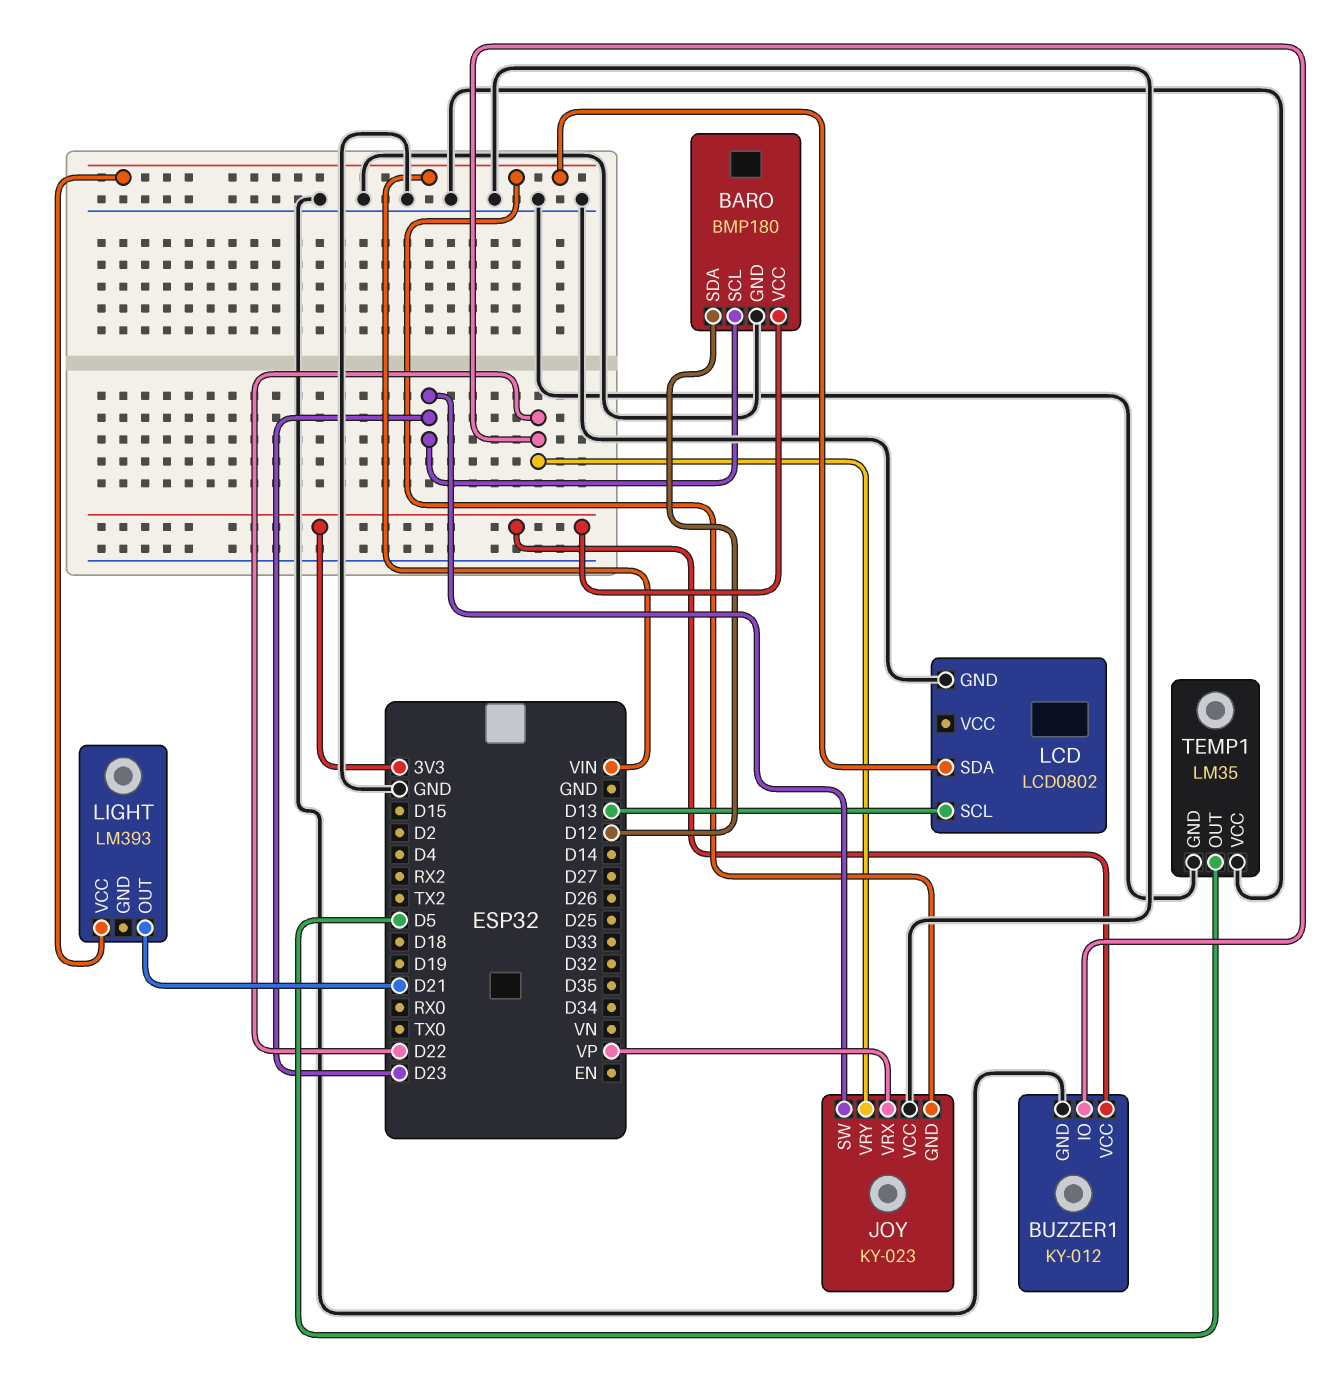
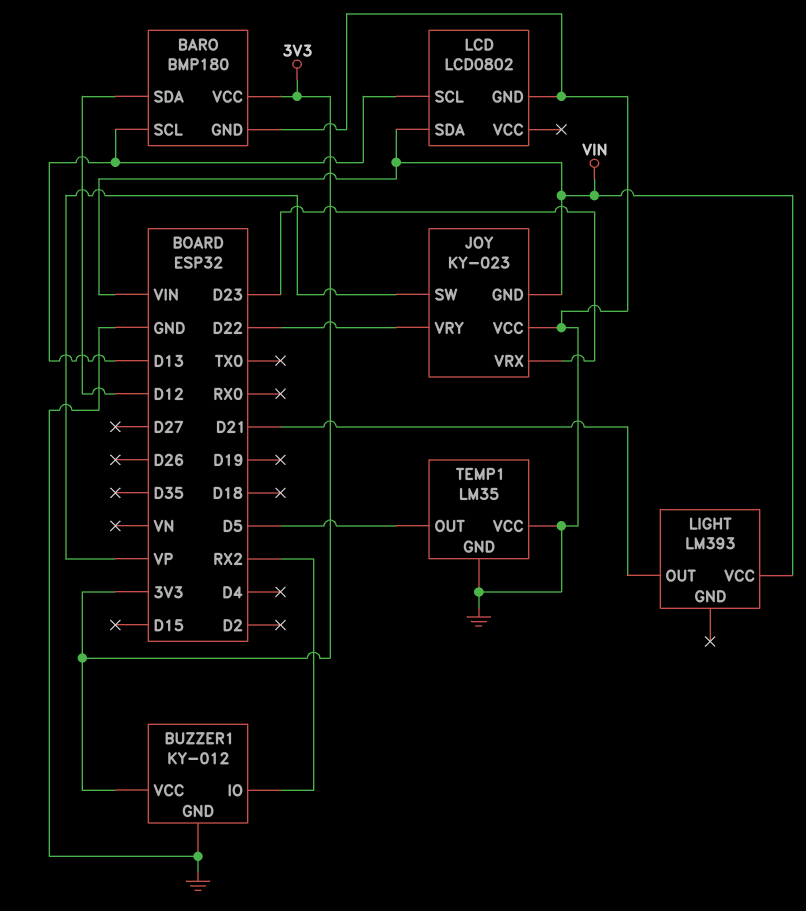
BARO pin SCL: D23 -> D13
BUZZER1 pin IO: D22 -> RX2
JOY pin SW: D23 -> VP
JOY pin VRX: VP -> D23

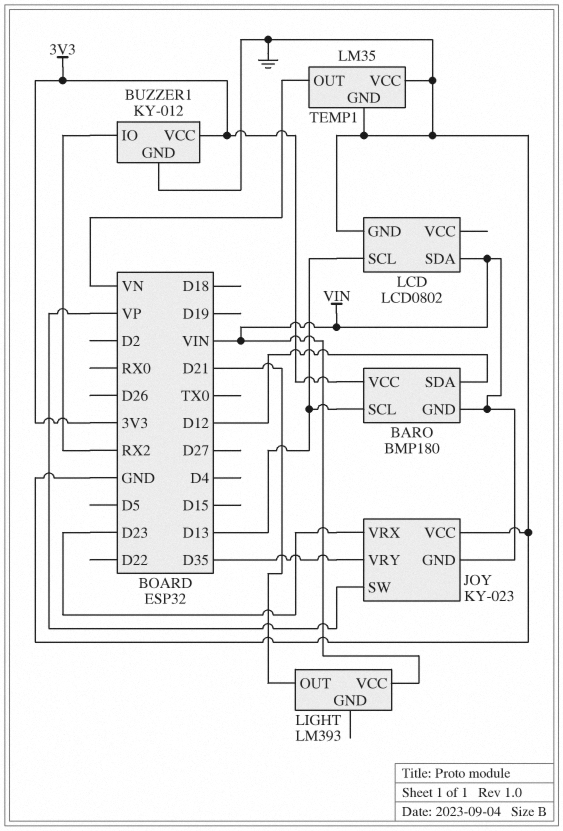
BARO pin GND: GND -> VIN
JOY pin VRY: D22 -> D35
TEMP1 pin OUT: D5 -> VN

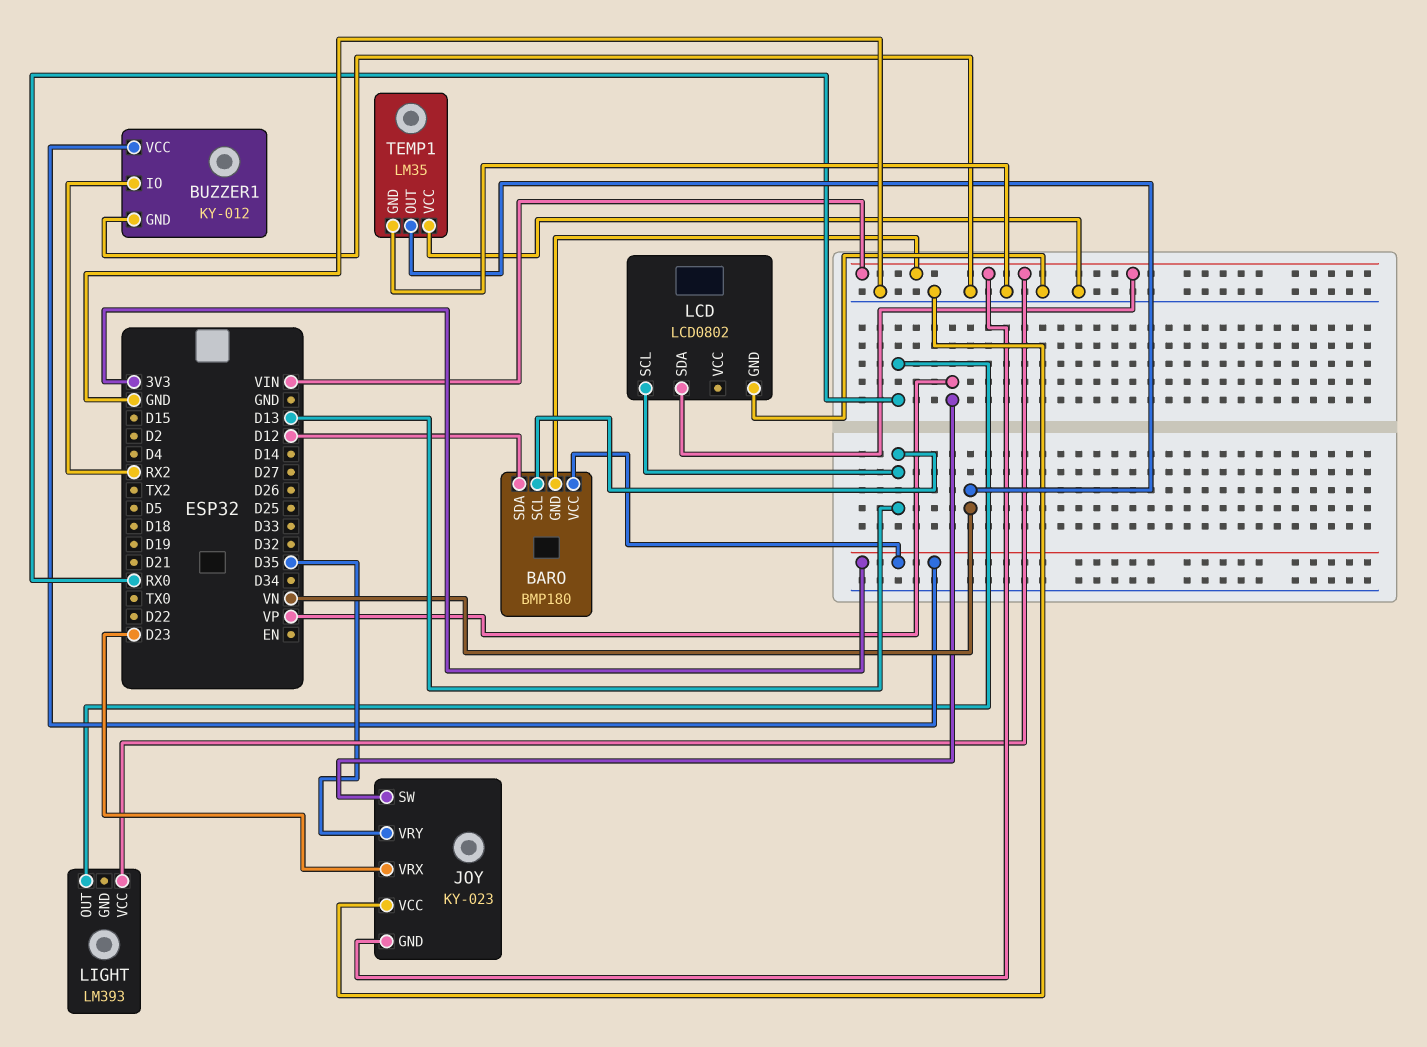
LIGHT pin OUT: D21 -> RX0

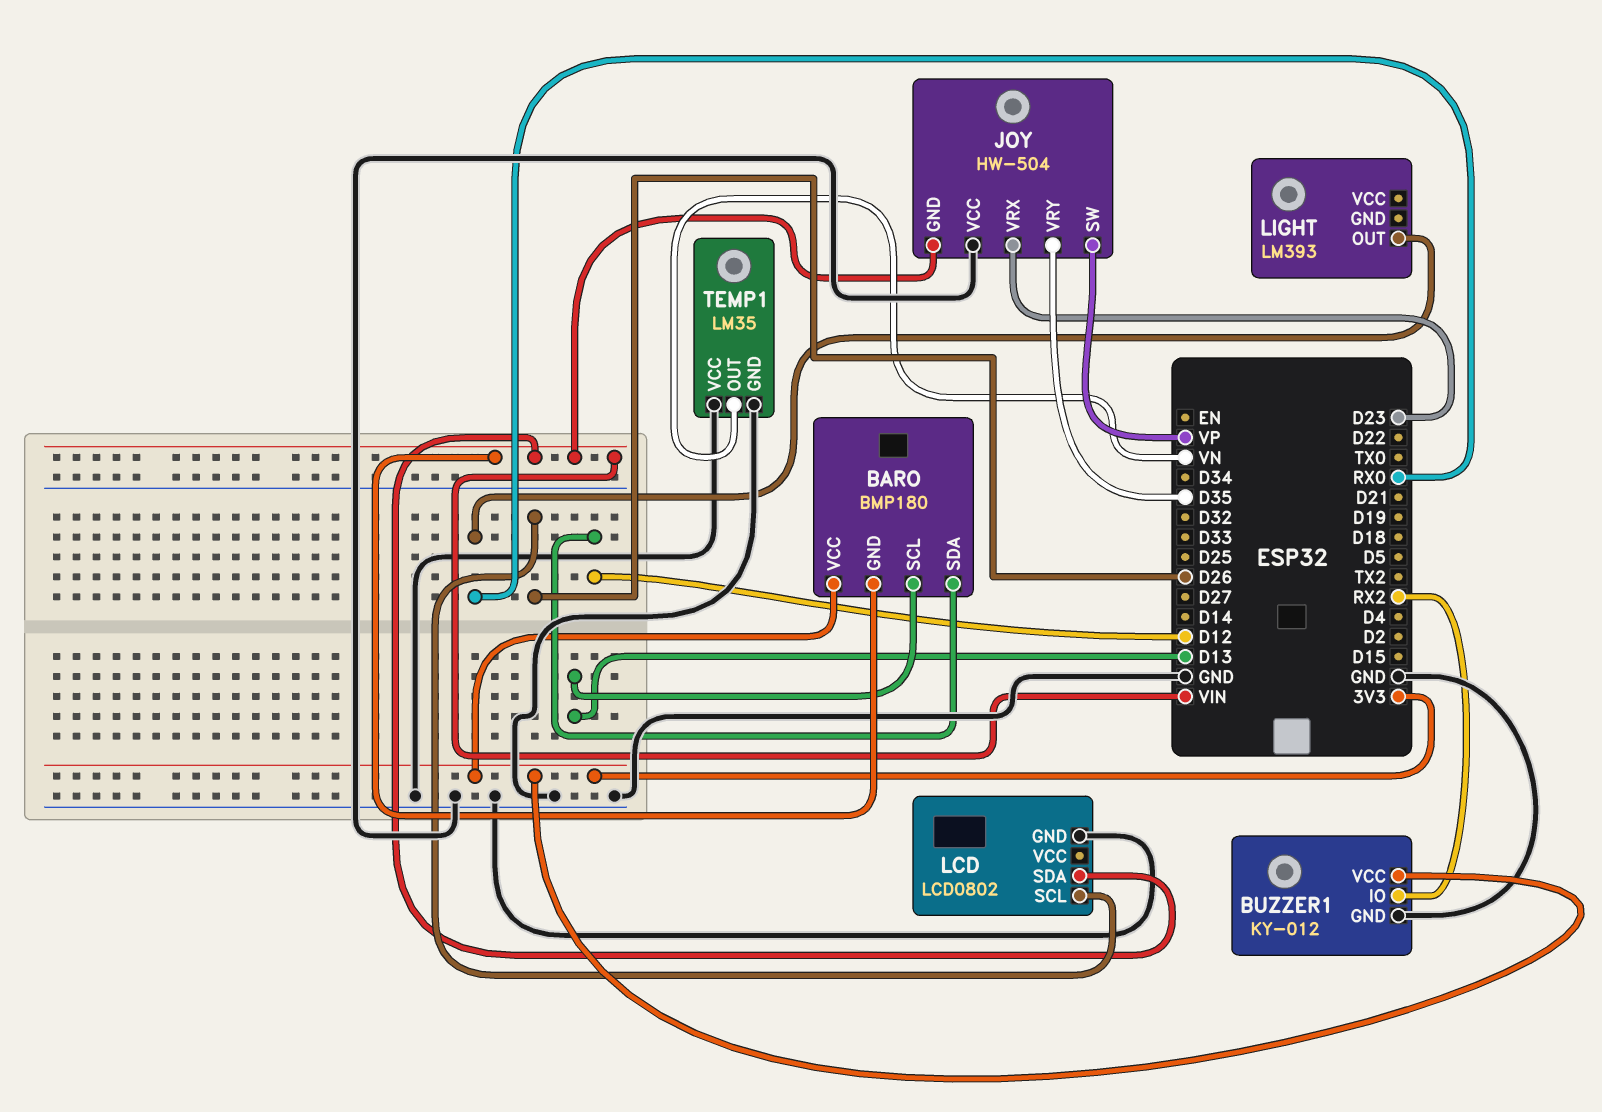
JOY: KY-023 -> HW-504
LCD pin SCL: D13 -> D26
LIGHT pin VCC: VIN -> none

